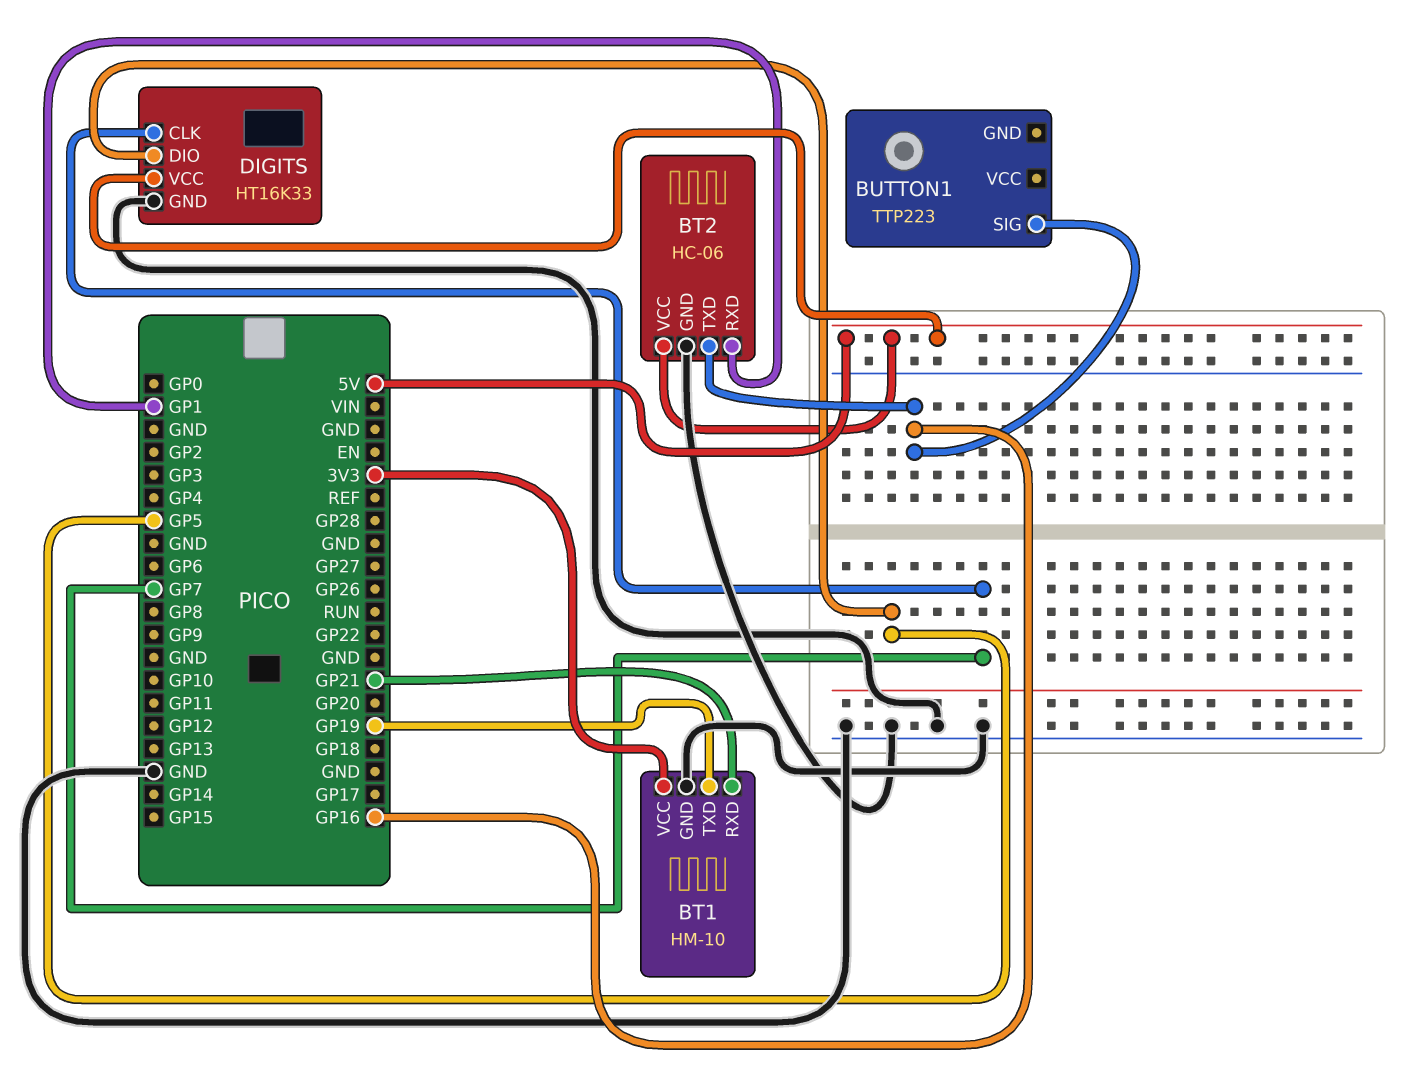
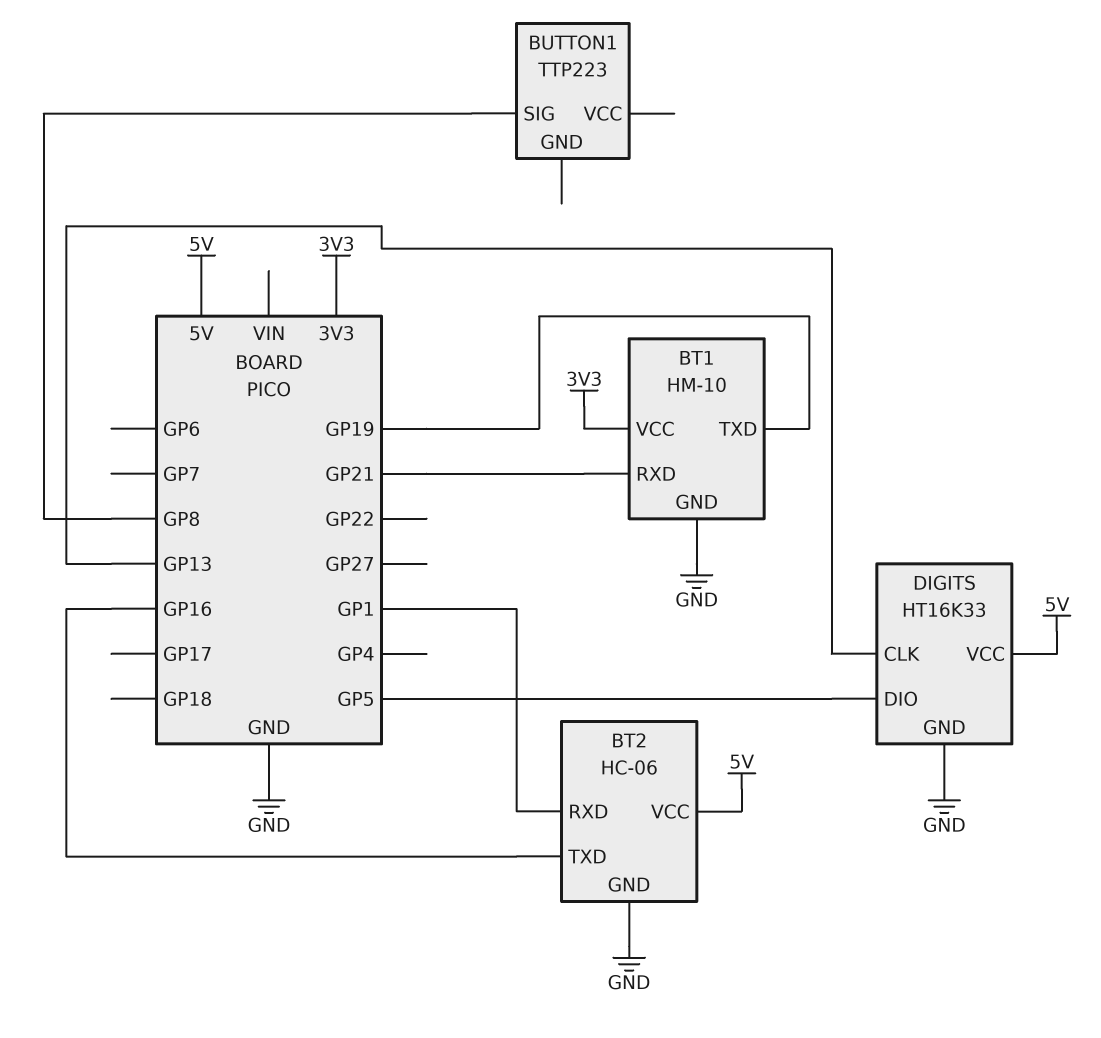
BUTTON1 pin SIG: GP16 -> GP8
DIGITS pin CLK: GP7 -> GP13

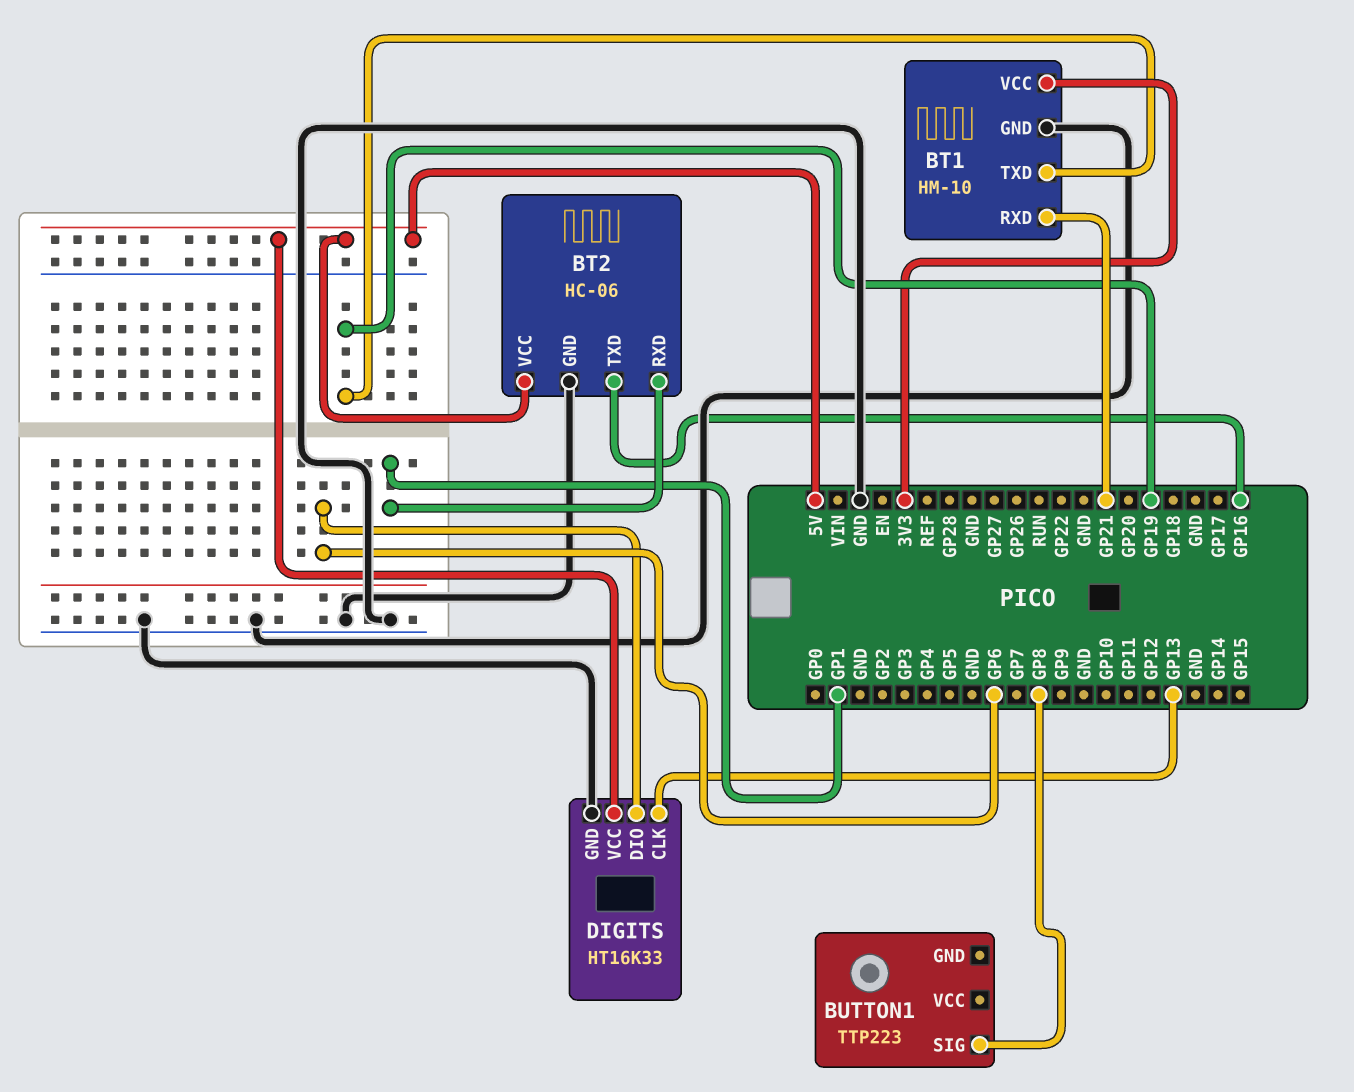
DIGITS pin DIO: GP5 -> GP6

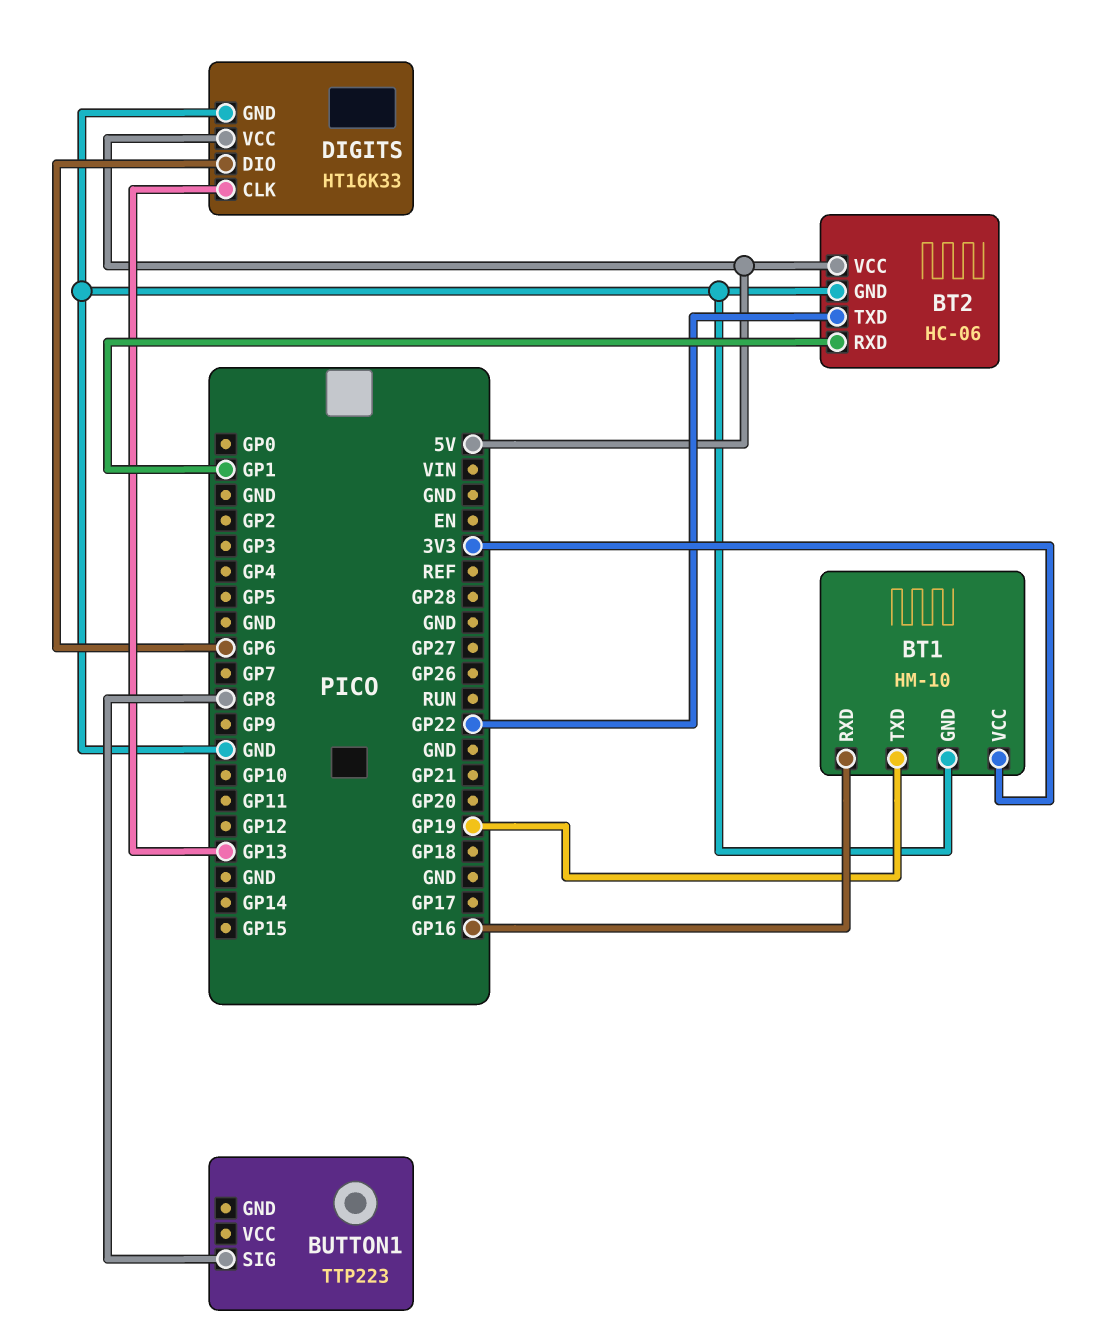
BT1 pin RXD: GP21 -> GP16
BT2 pin TXD: GP16 -> GP22

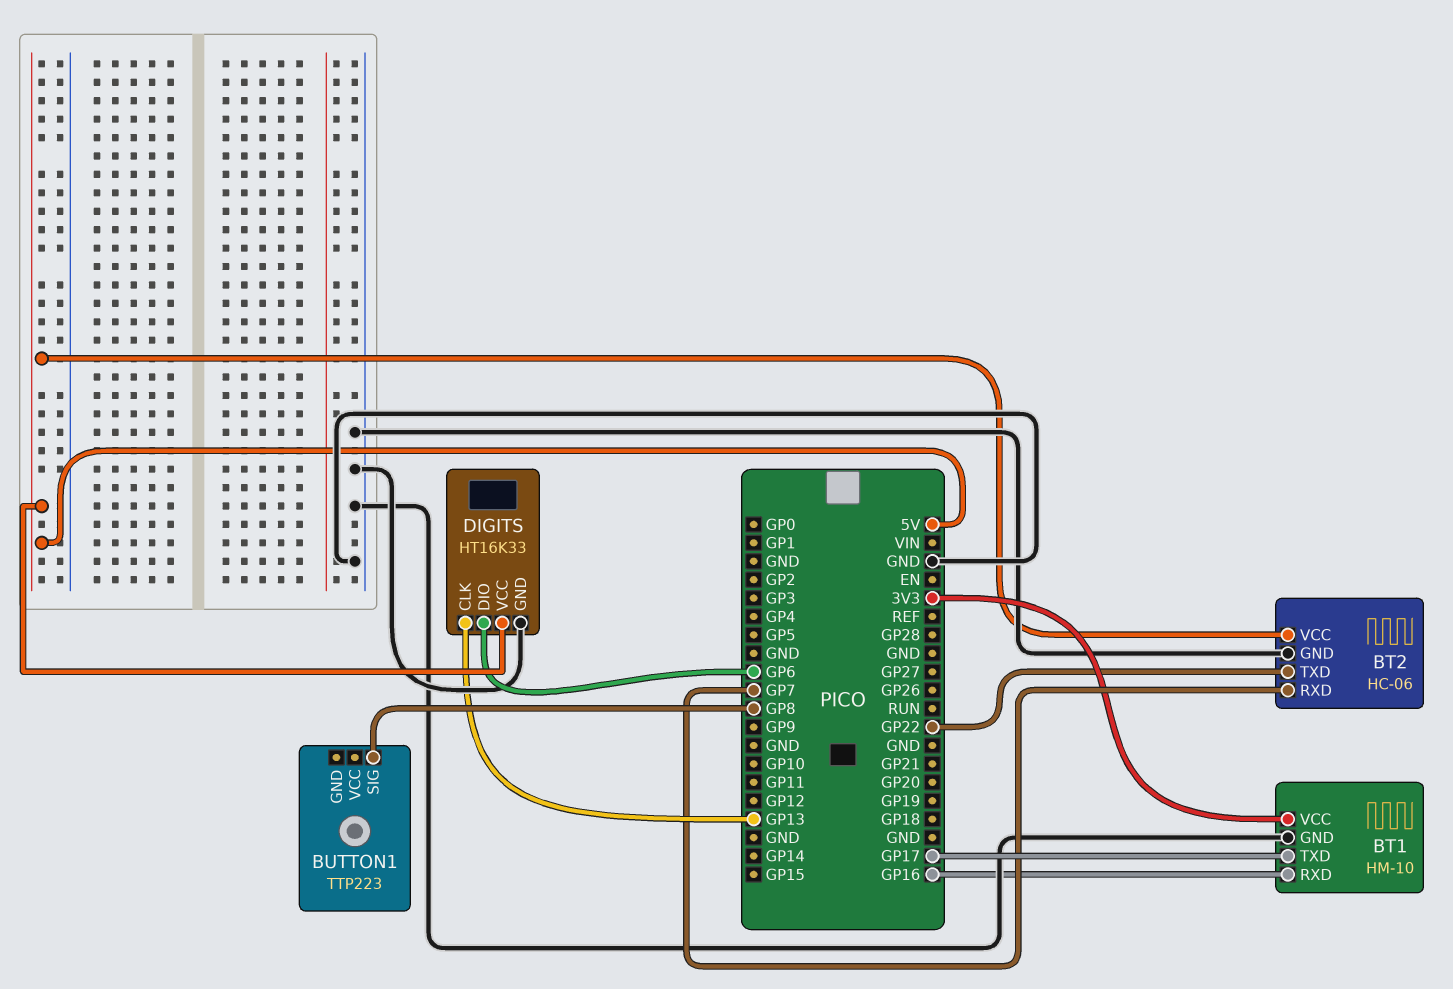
BT1 pin TXD: GP19 -> GP17
BT2 pin RXD: GP1 -> GP7

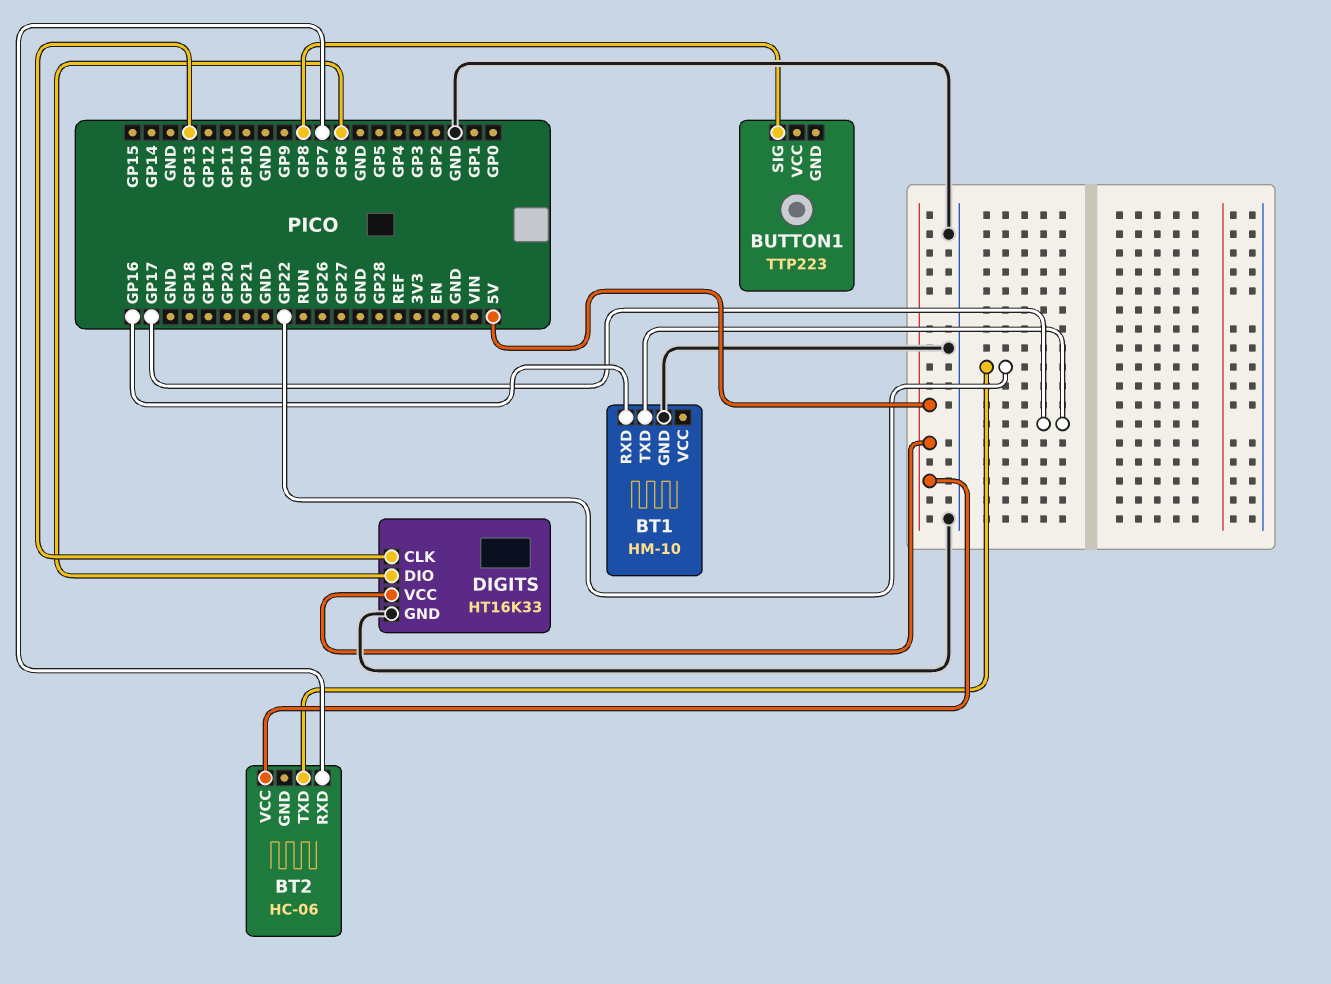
BT1 pin VCC: 3V3 -> none
BT2 pin GND: GND -> none

